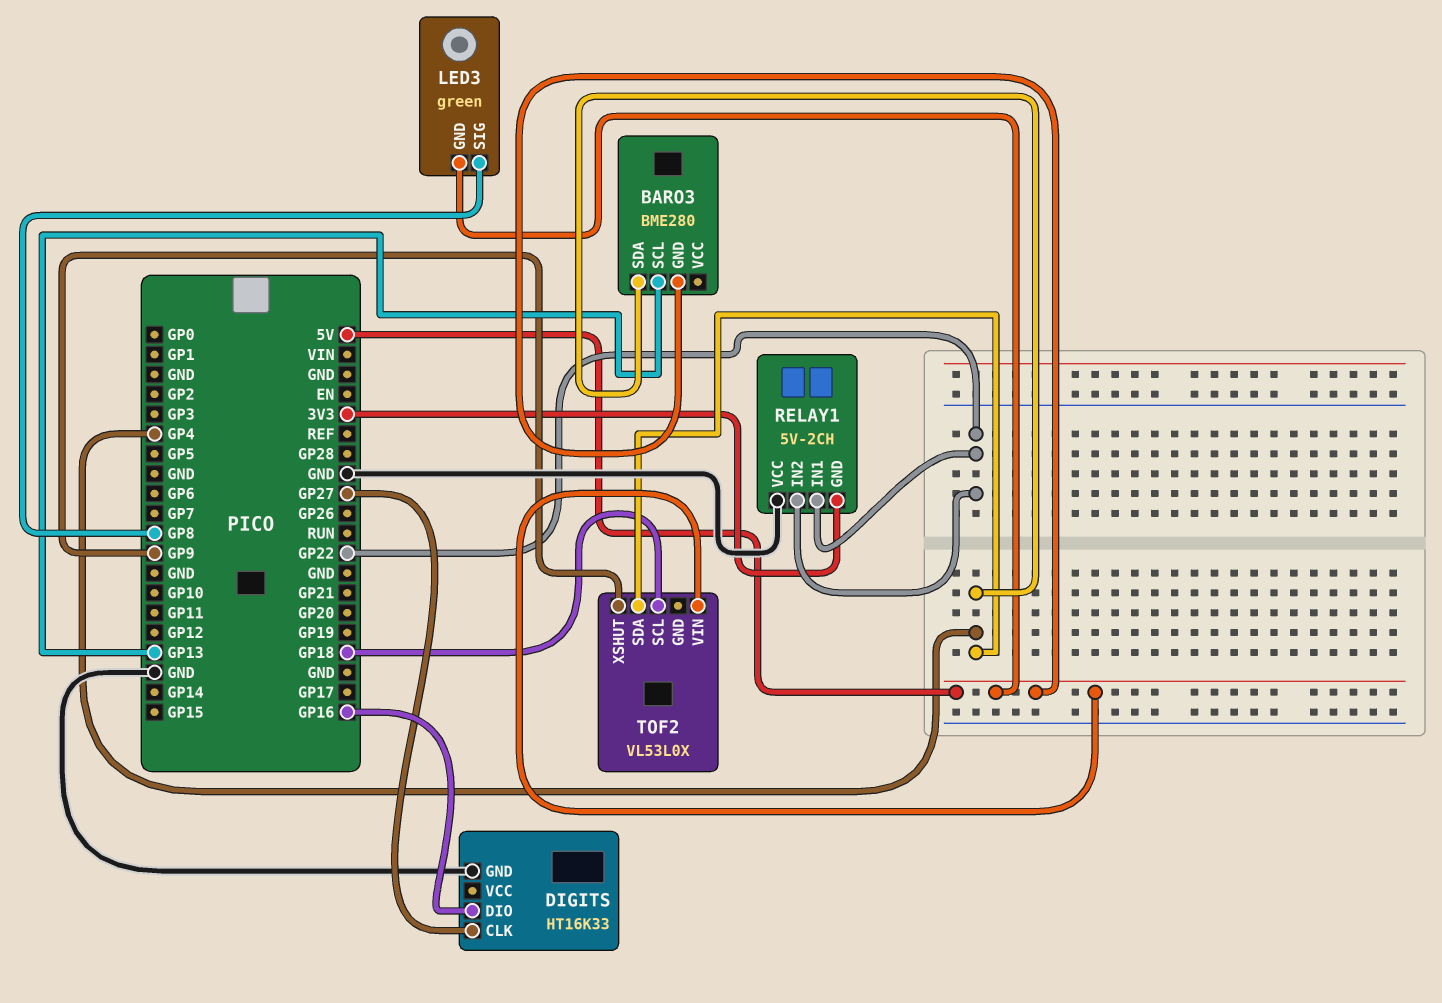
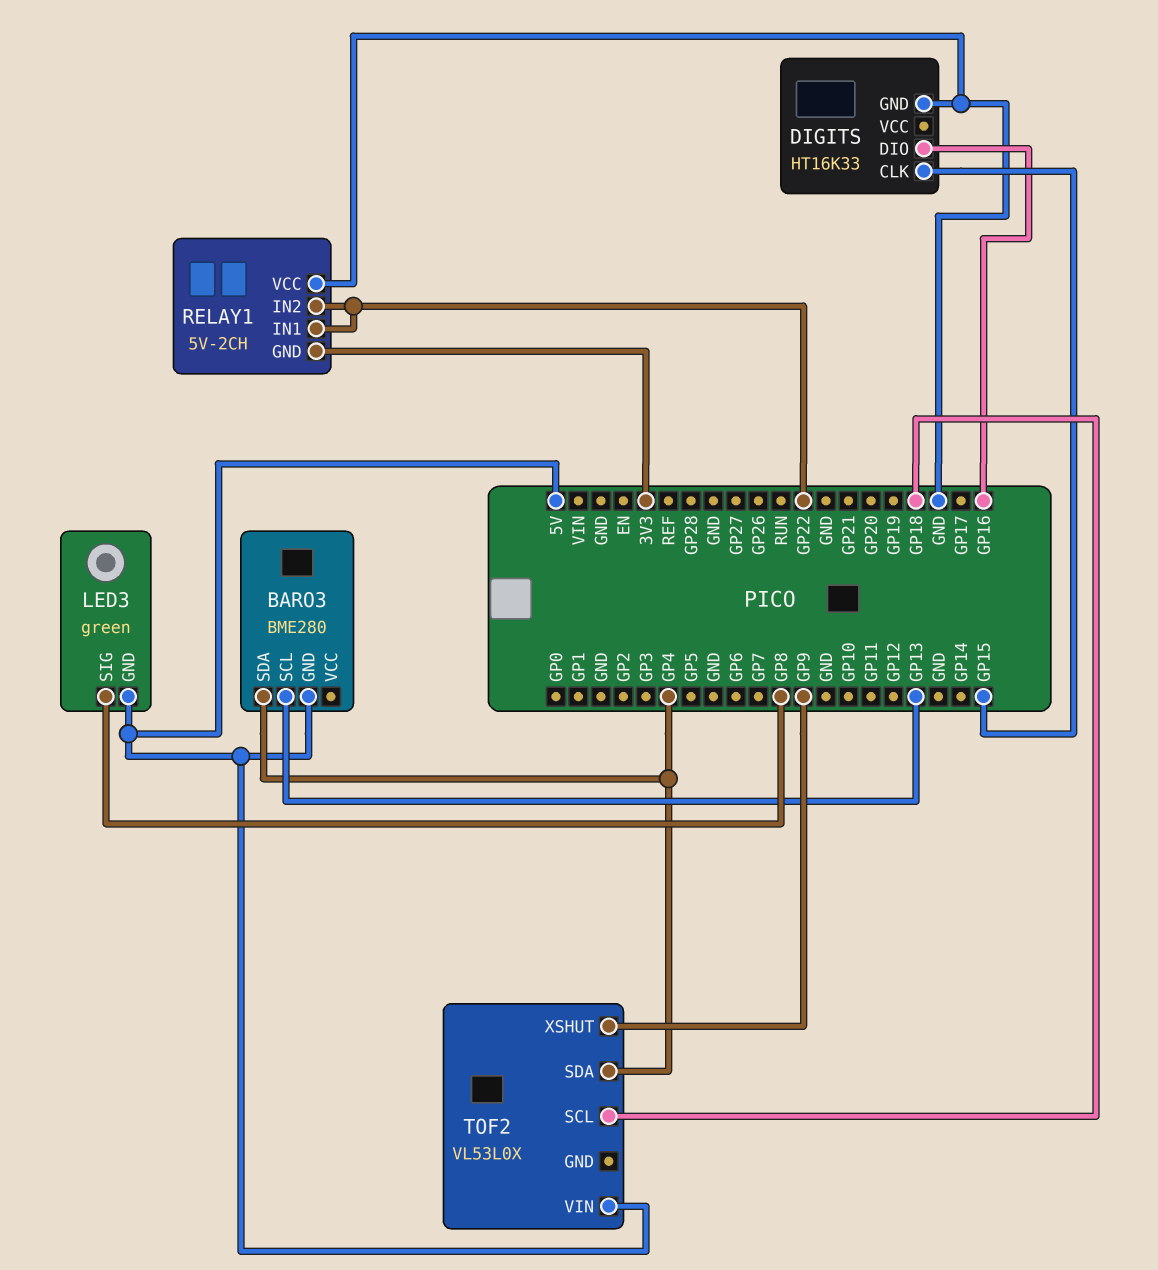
DIGITS pin CLK: GP27 -> GP15

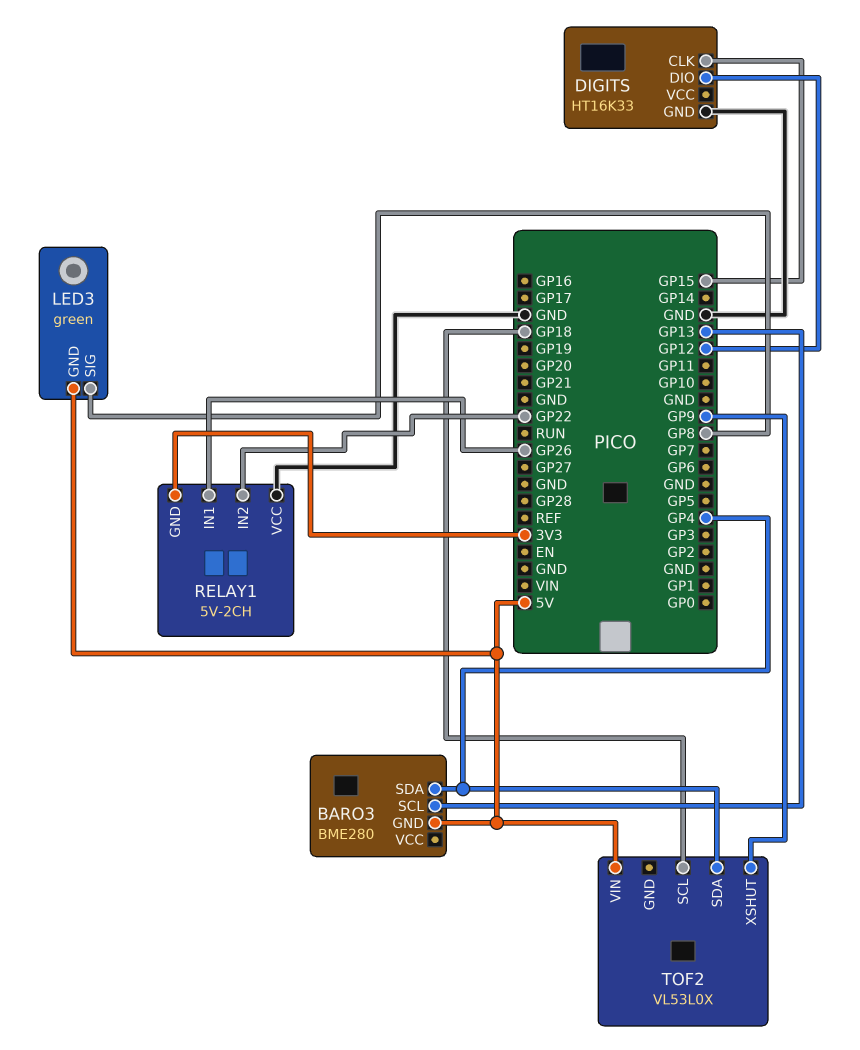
DIGITS pin DIO: GP16 -> GP12
RELAY1 pin IN1: GP22 -> GP26

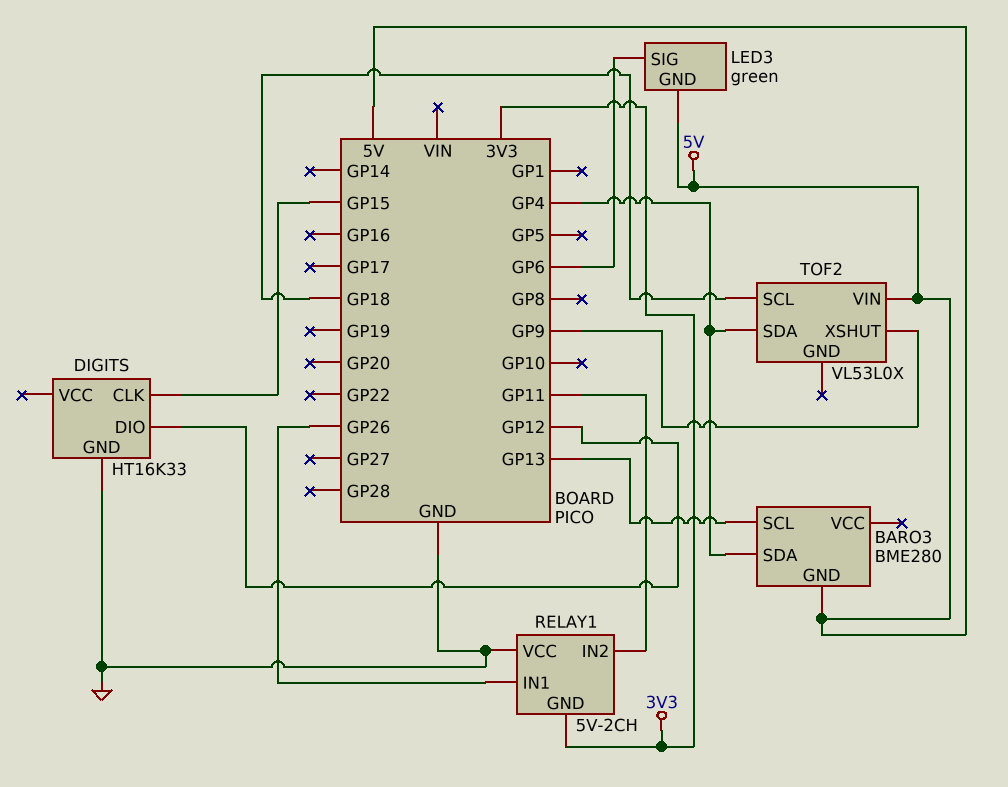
LED3 pin SIG: GP8 -> GP6
RELAY1 pin IN2: GP22 -> GP11

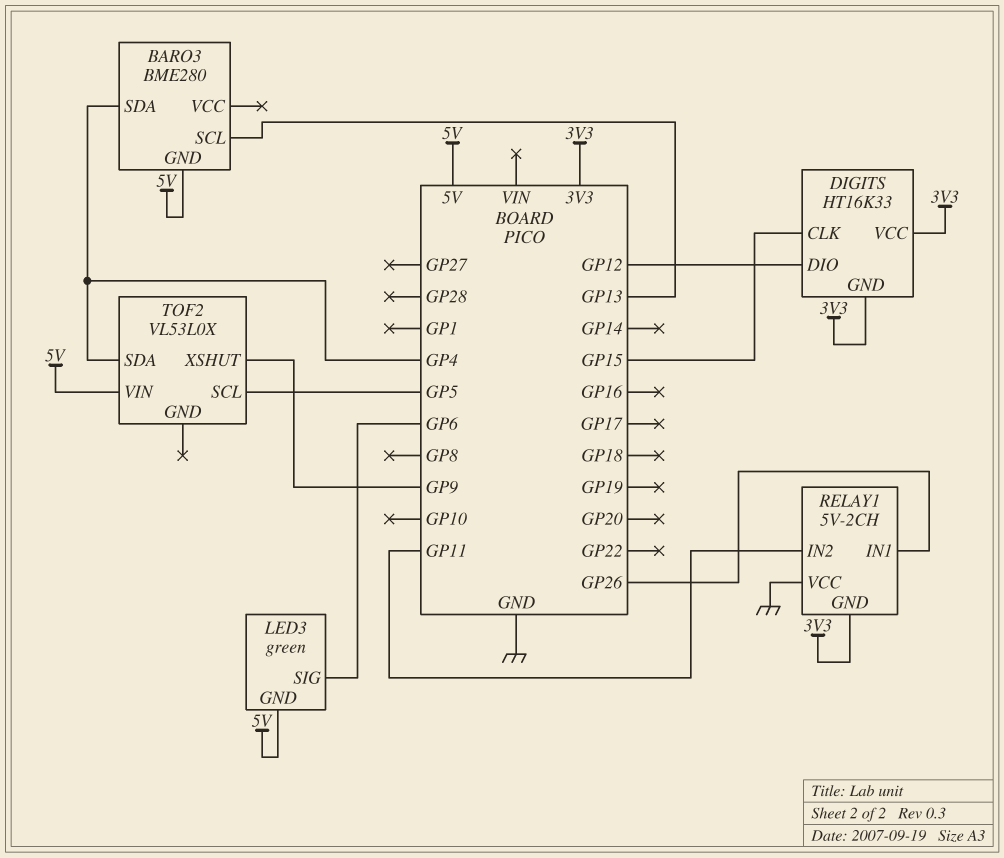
DIGITS pin GND: GND -> 3V3
DIGITS pin VCC: none -> 3V3
TOF2 pin SCL: GP18 -> GP5

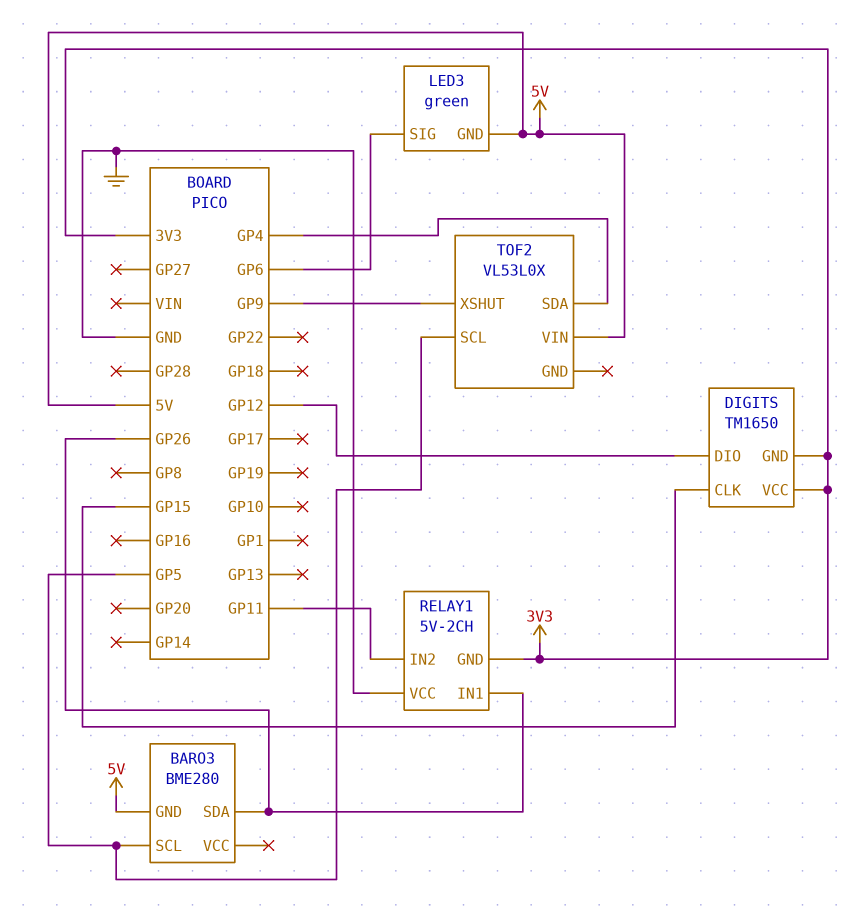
BARO3 pin SCL: GP13 -> GP5
BARO3 pin SDA: GP4 -> GP26
DIGITS: HT16K33 -> TM1650

